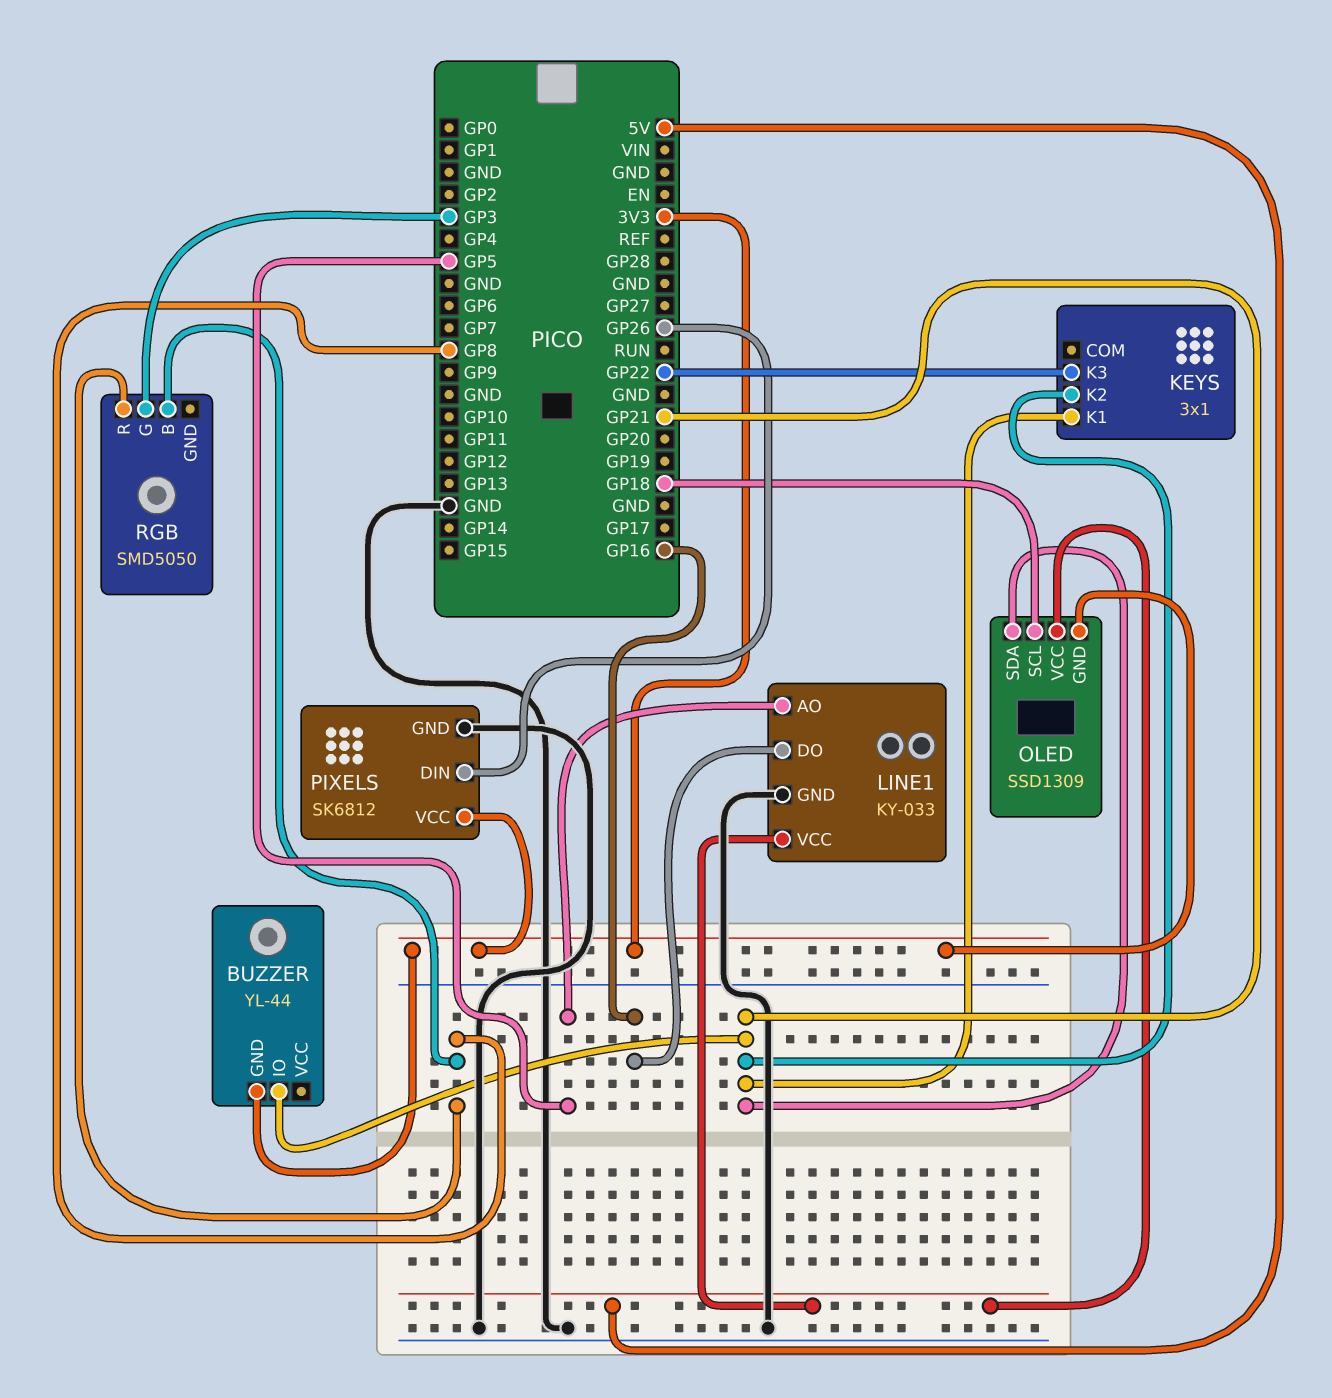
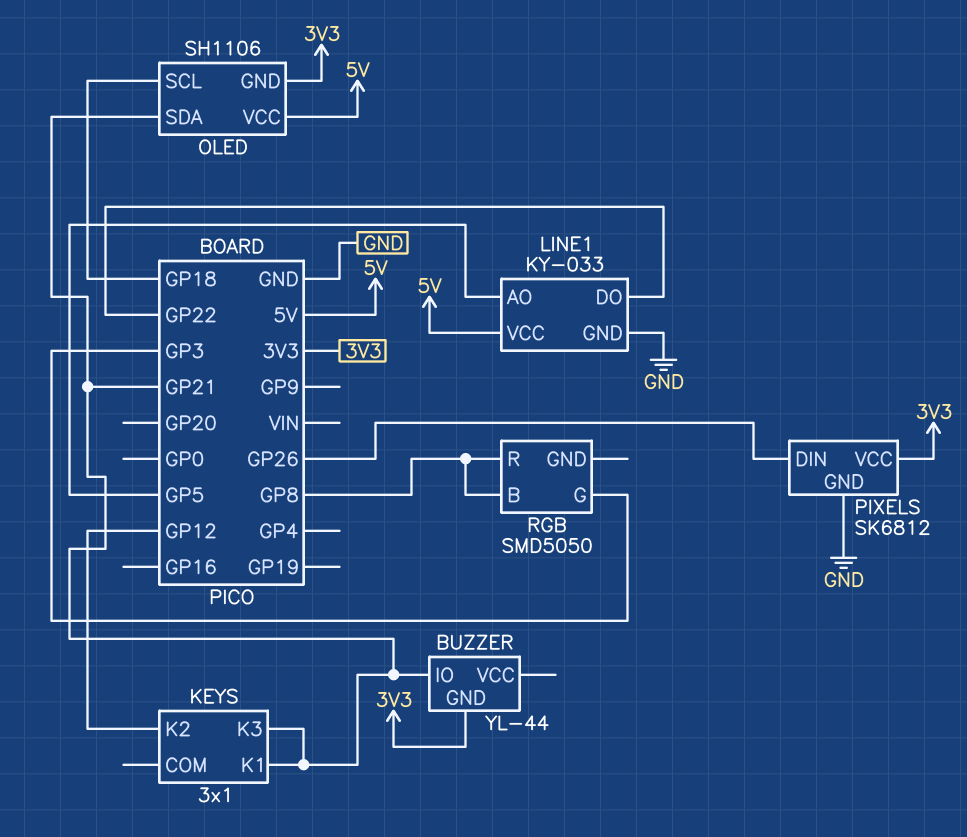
KEYS pin K2: GP21 -> GP12
KEYS pin K3: GP22 -> GP21
LINE1 pin DO: GP16 -> GP22
OLED: SSD1309 -> SH1106

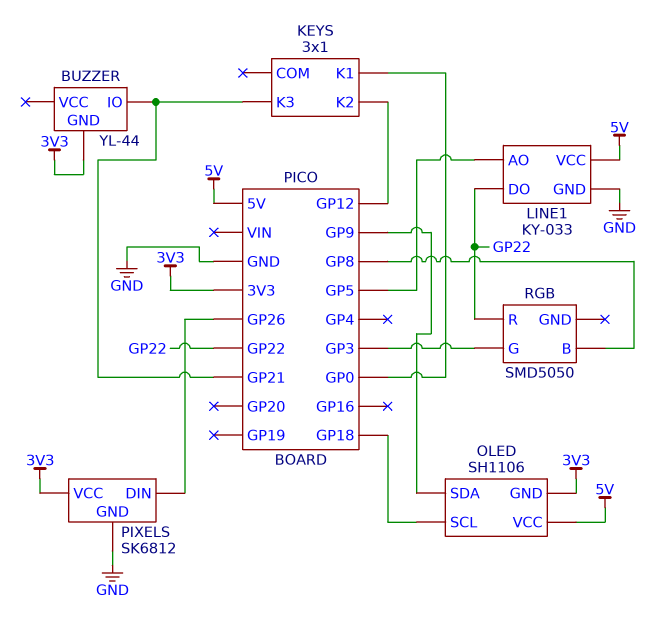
KEYS pin K1: GP21 -> GP0
OLED pin SDA: GP21 -> GP9
RGB pin R: GP8 -> GP22

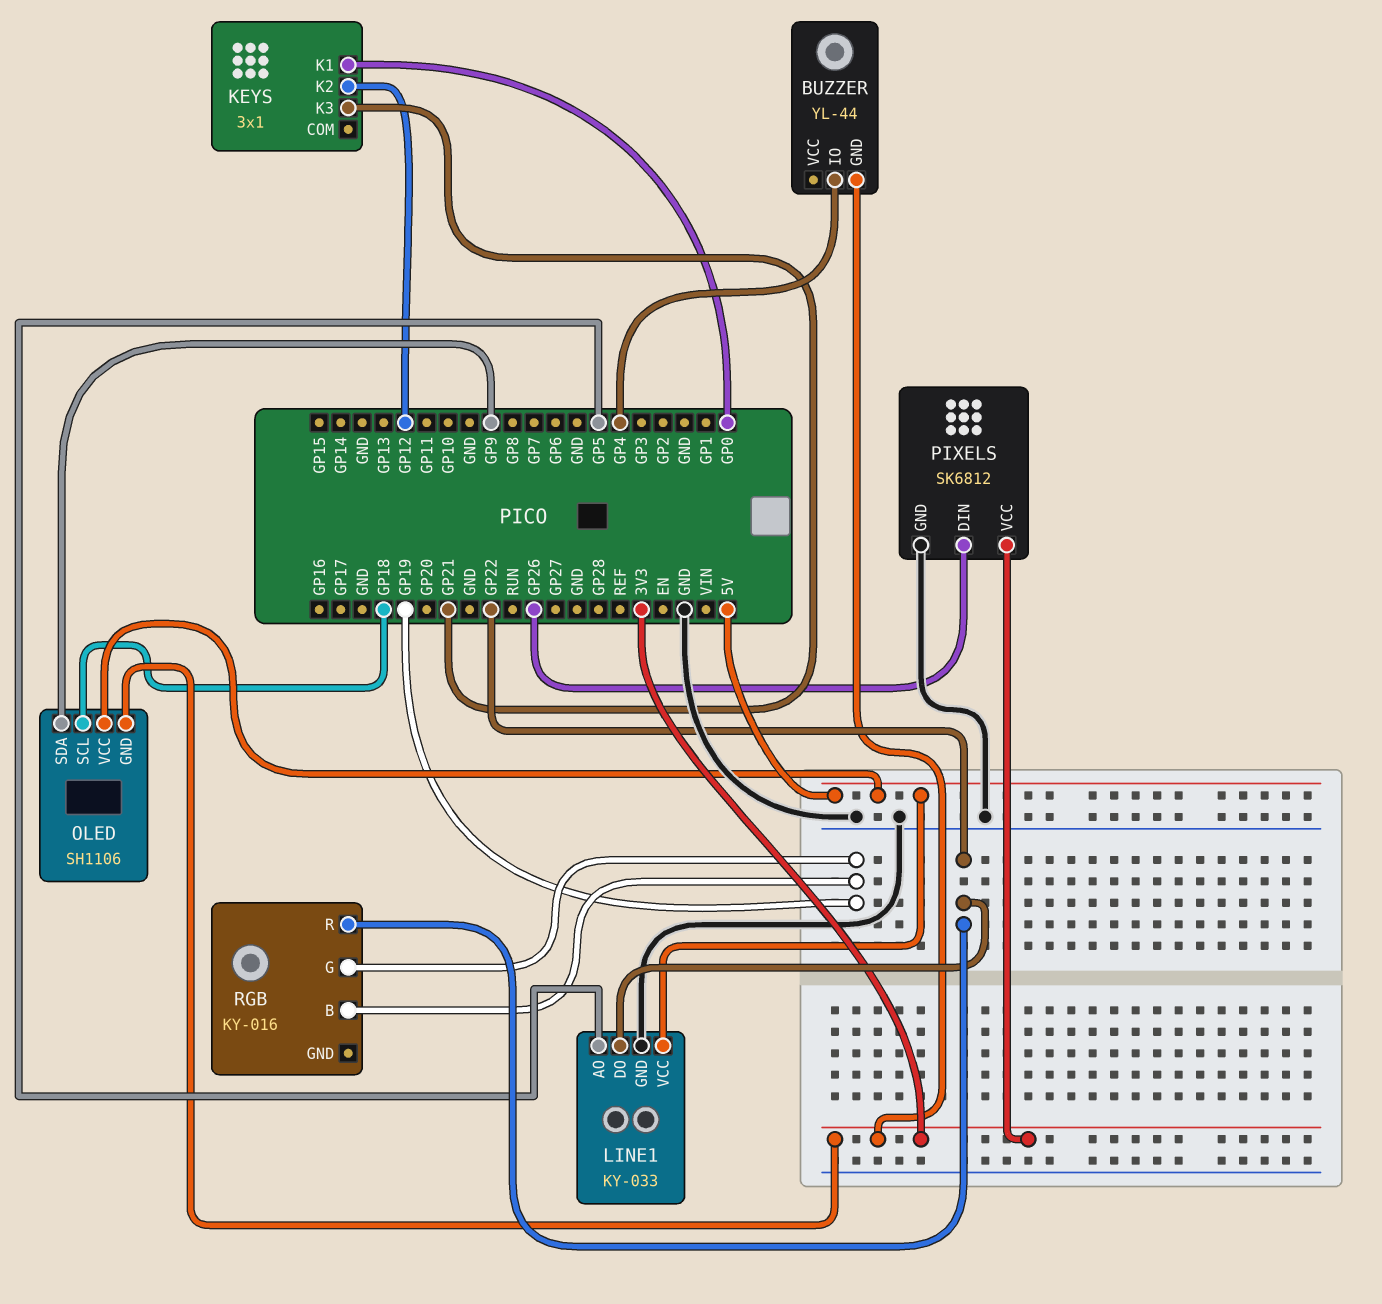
BUZZER pin IO: GP21 -> GP4
RGB: SMD5050 -> KY-016
RGB pin B: GP8 -> GP19
RGB pin G: GP3 -> GP19

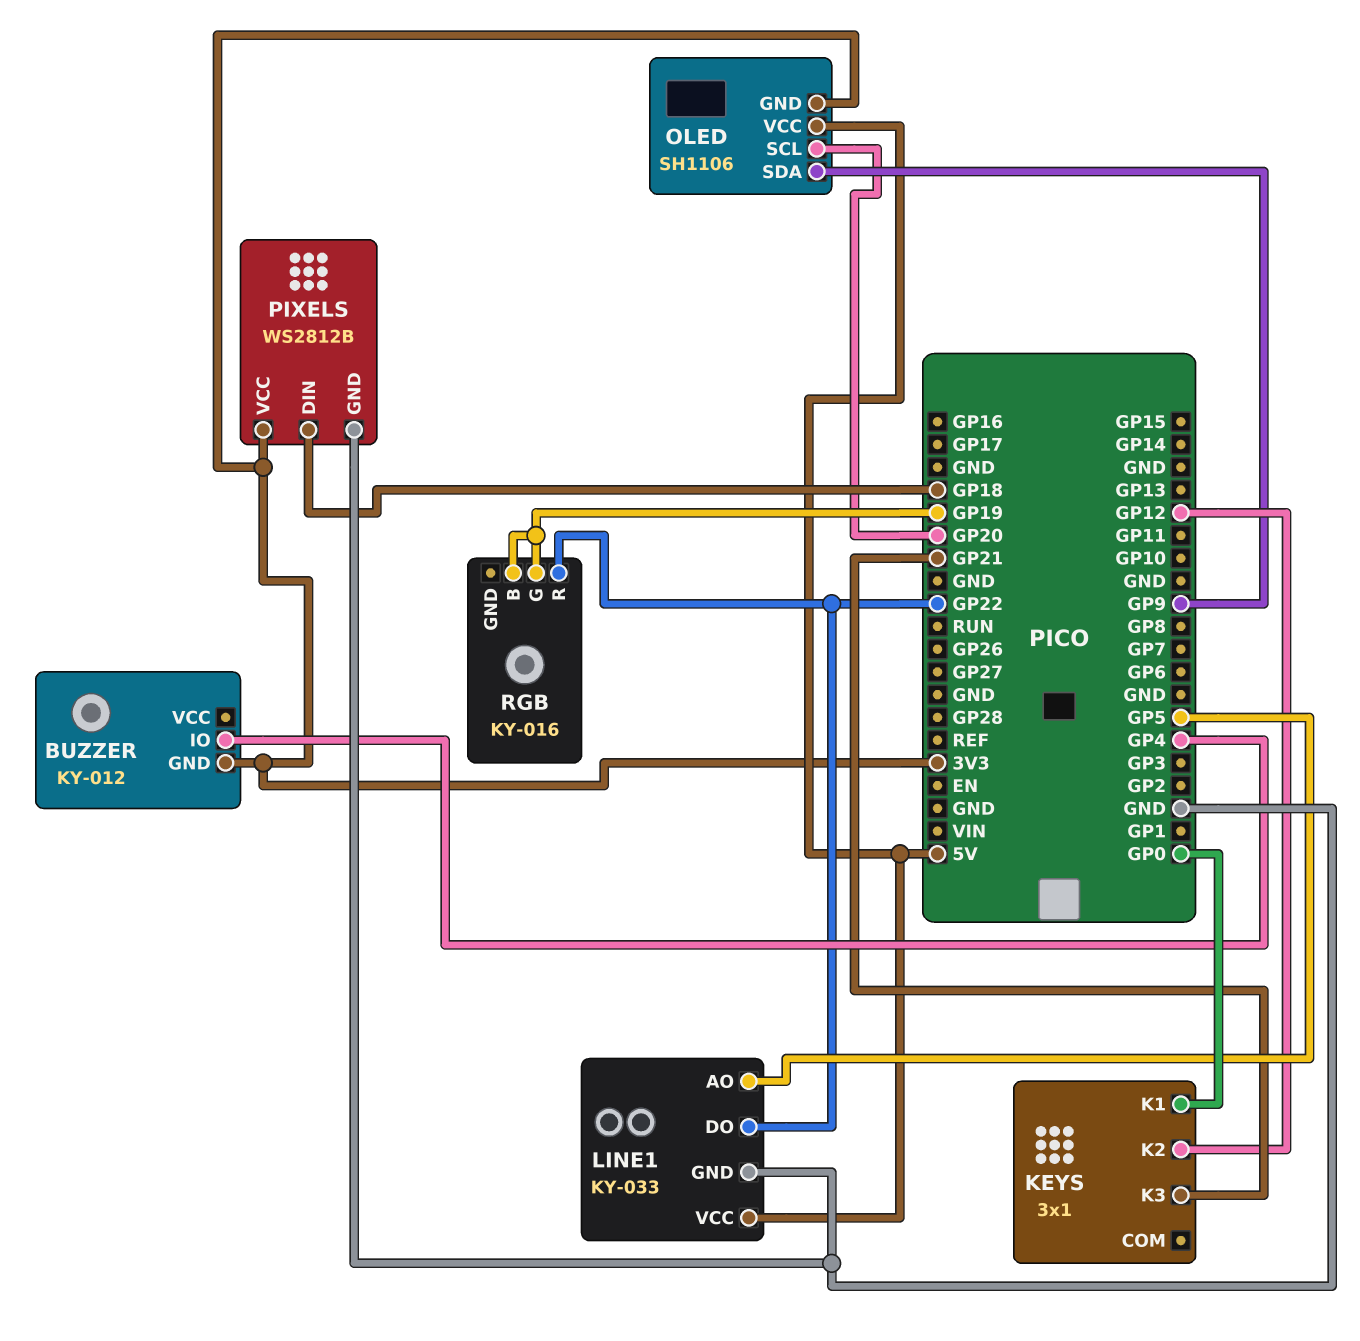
BUZZER: YL-44 -> KY-012
OLED pin SCL: GP18 -> GP20
PIXELS: SK6812 -> WS2812B
PIXELS pin DIN: GP26 -> GP18

